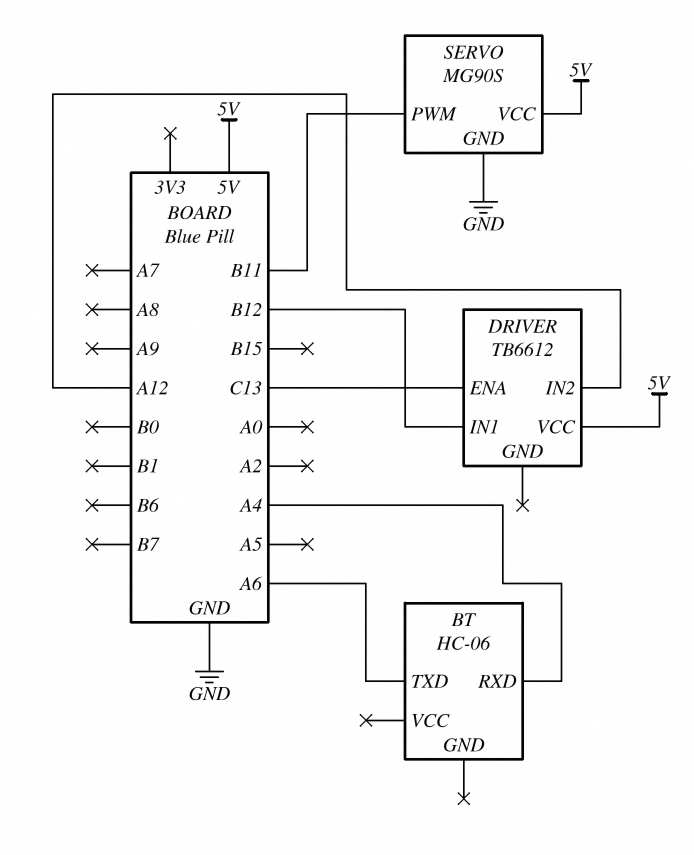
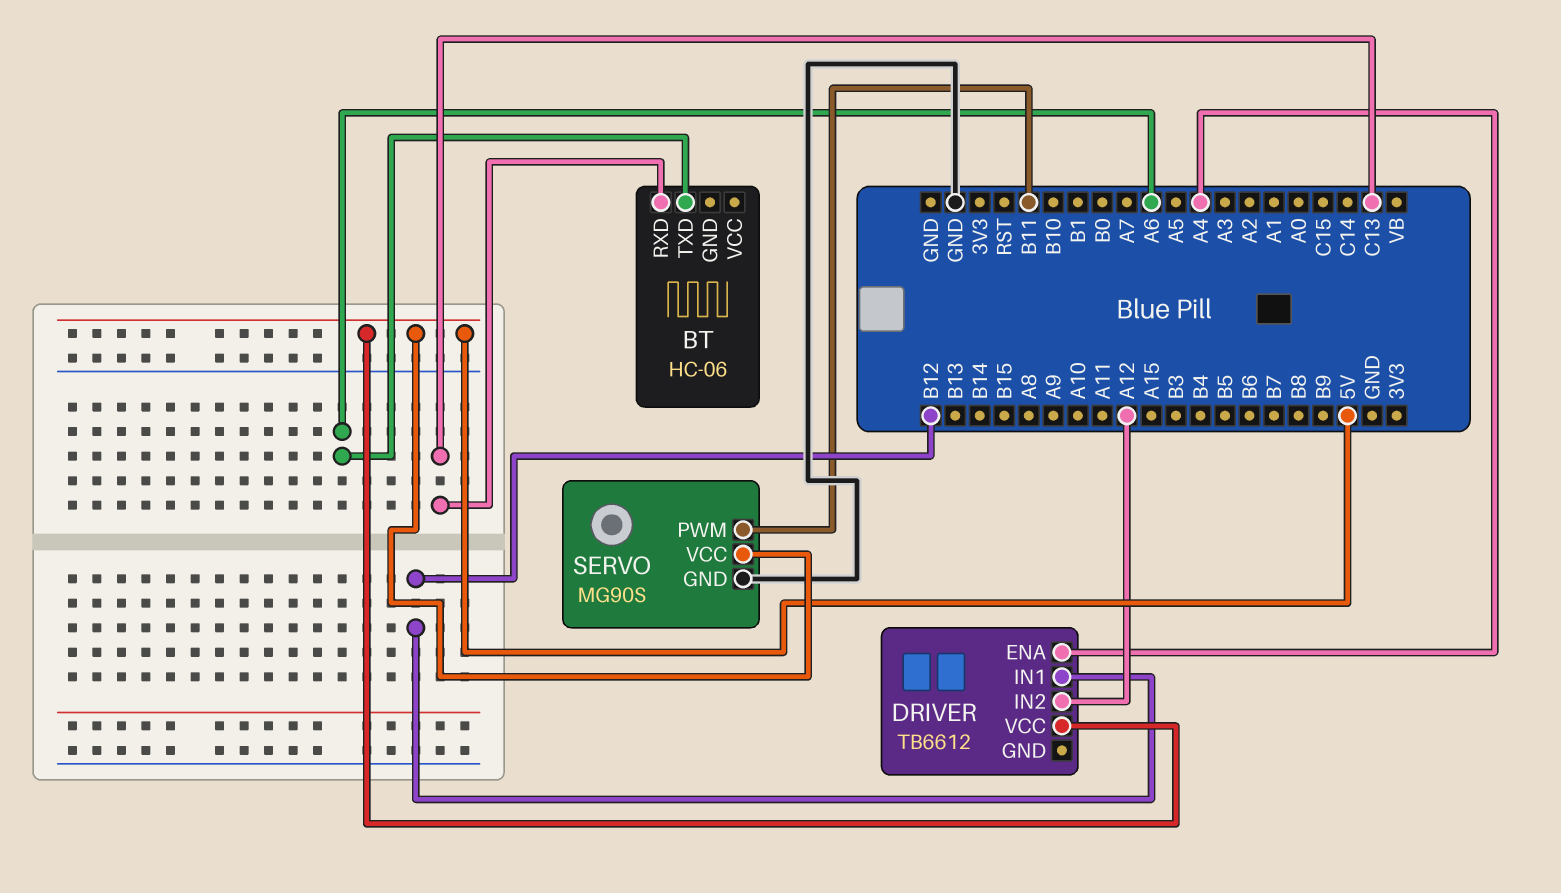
BT pin RXD: A4 -> C13
DRIVER pin ENA: C13 -> A4

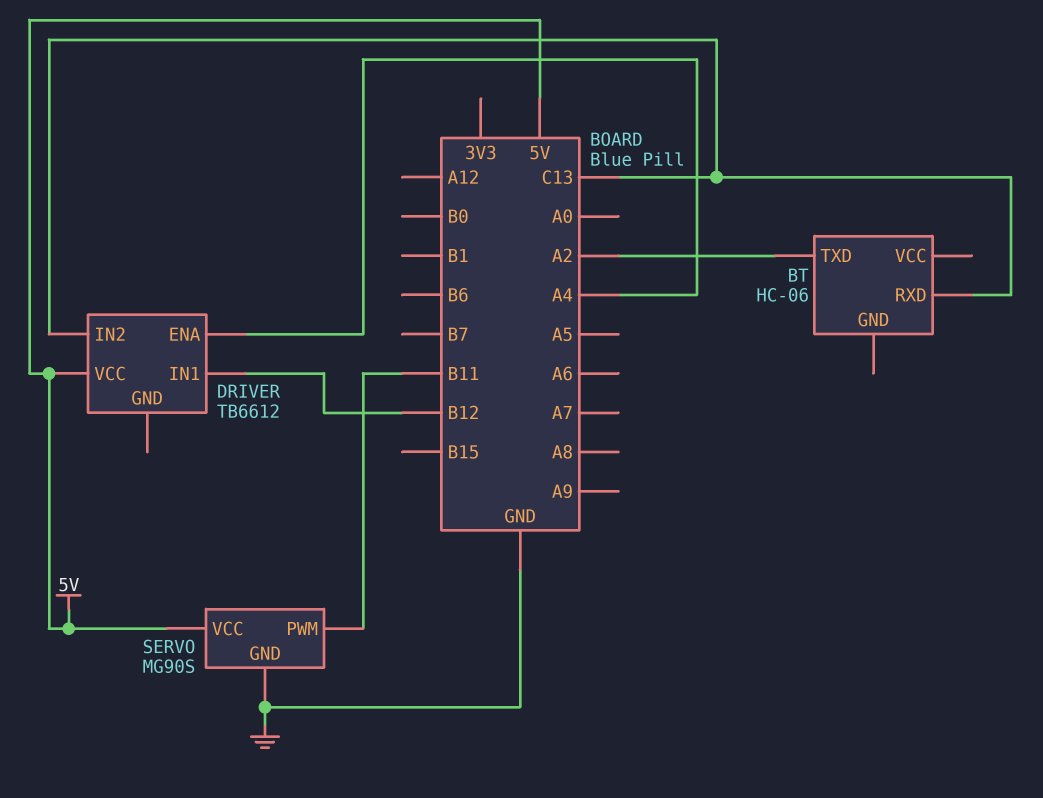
BT pin TXD: A6 -> A2
DRIVER pin IN2: A12 -> C13

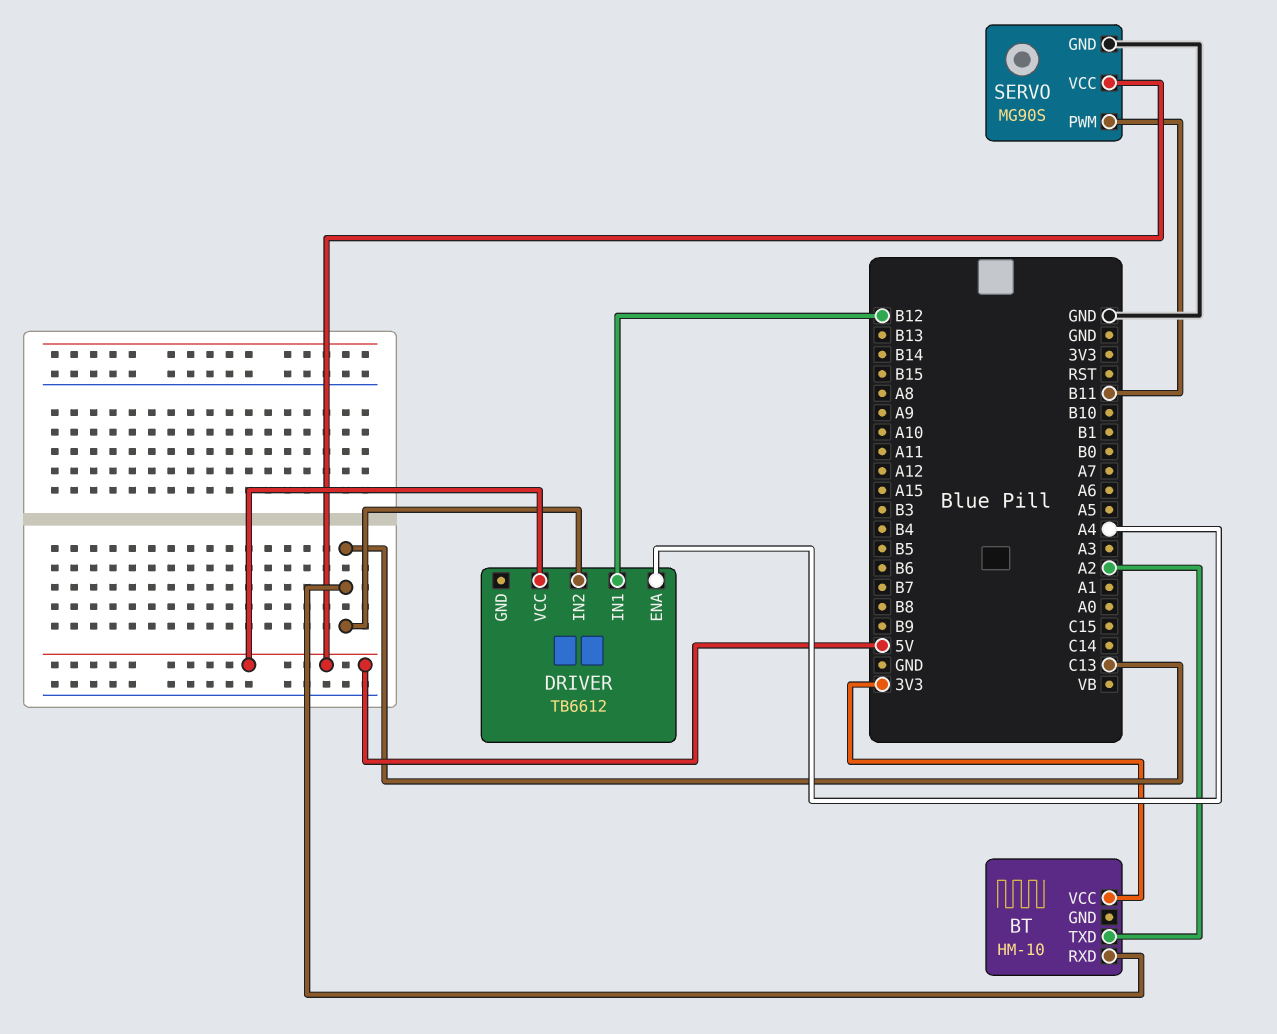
BT: HC-06 -> HM-10
BT pin VCC: none -> 3V3

